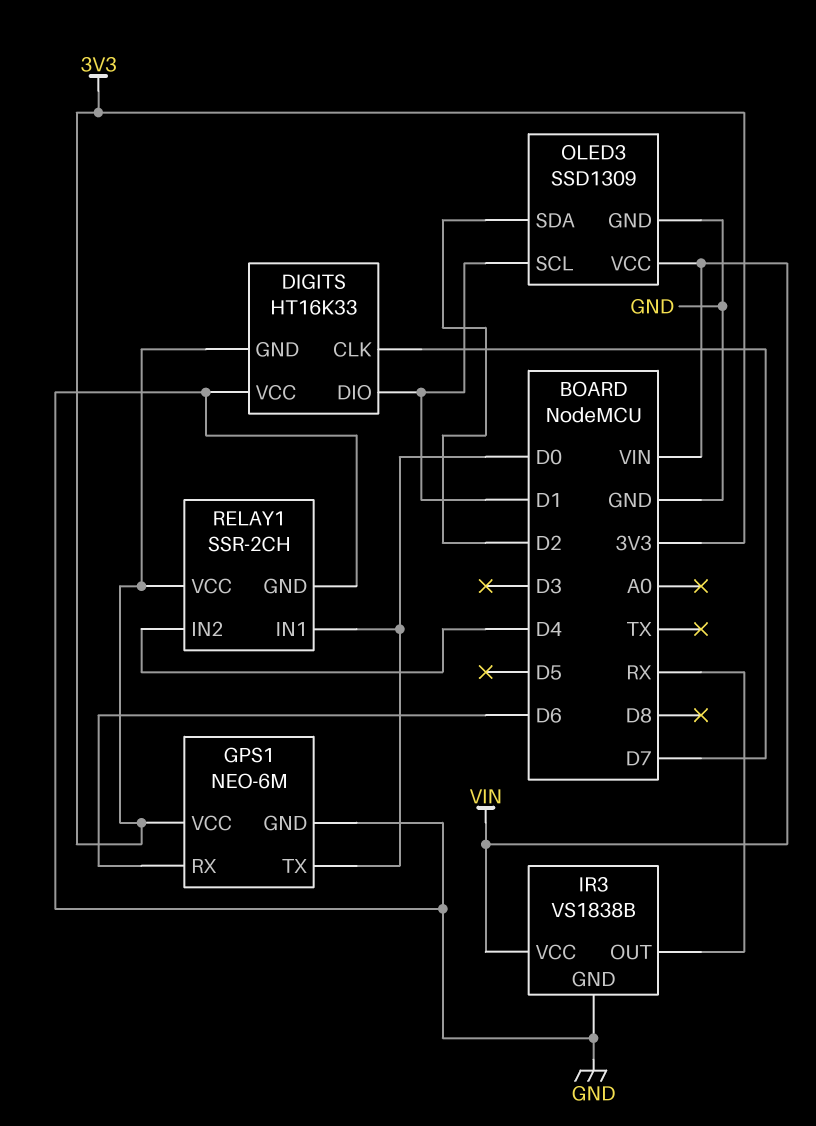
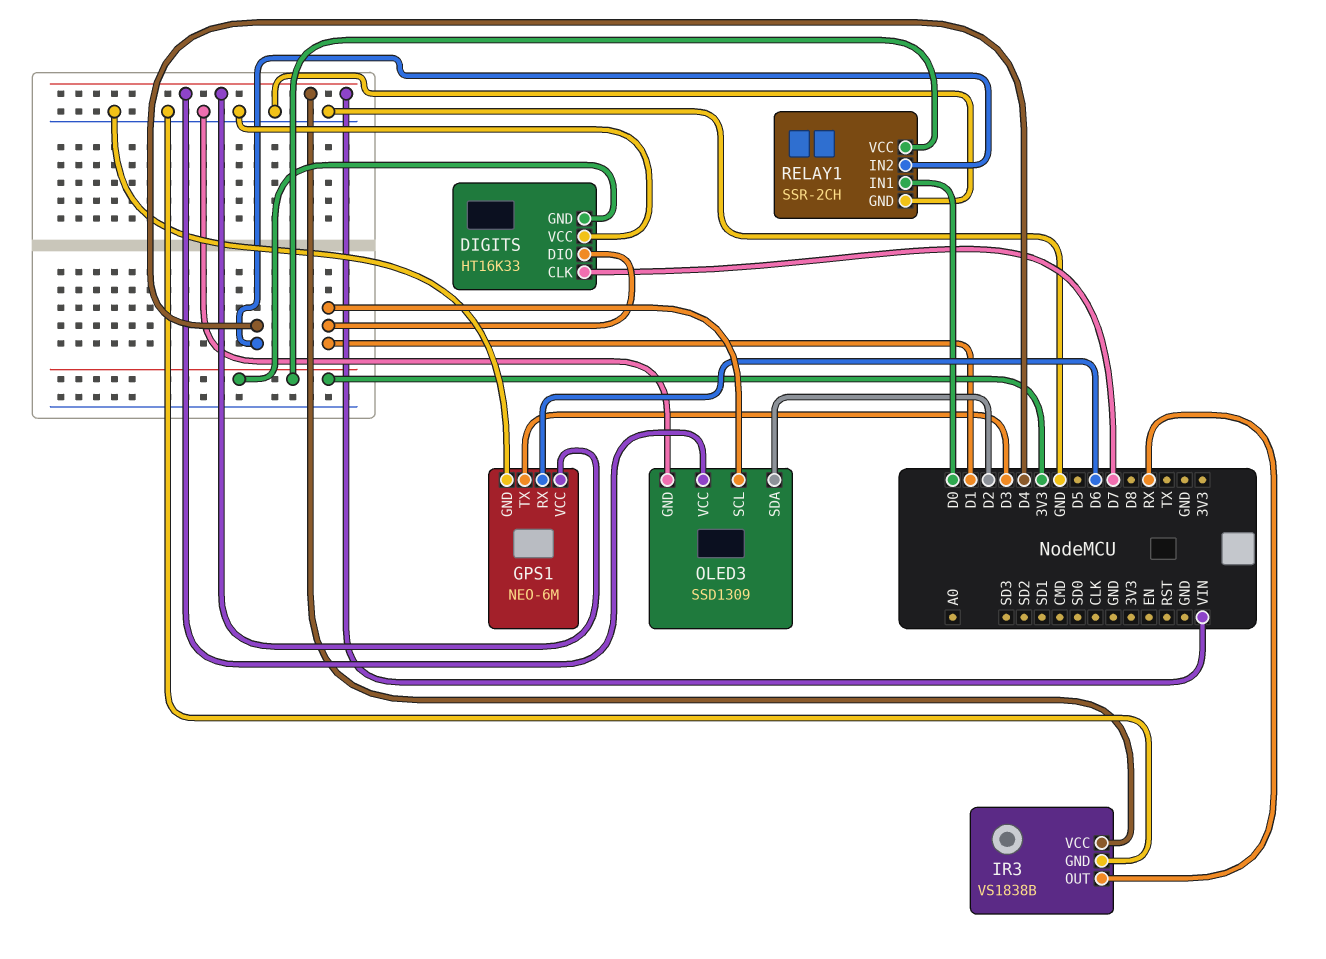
GPS1 pin TX: D0 -> D3
GPS1 pin VCC: 3V3 -> VIN

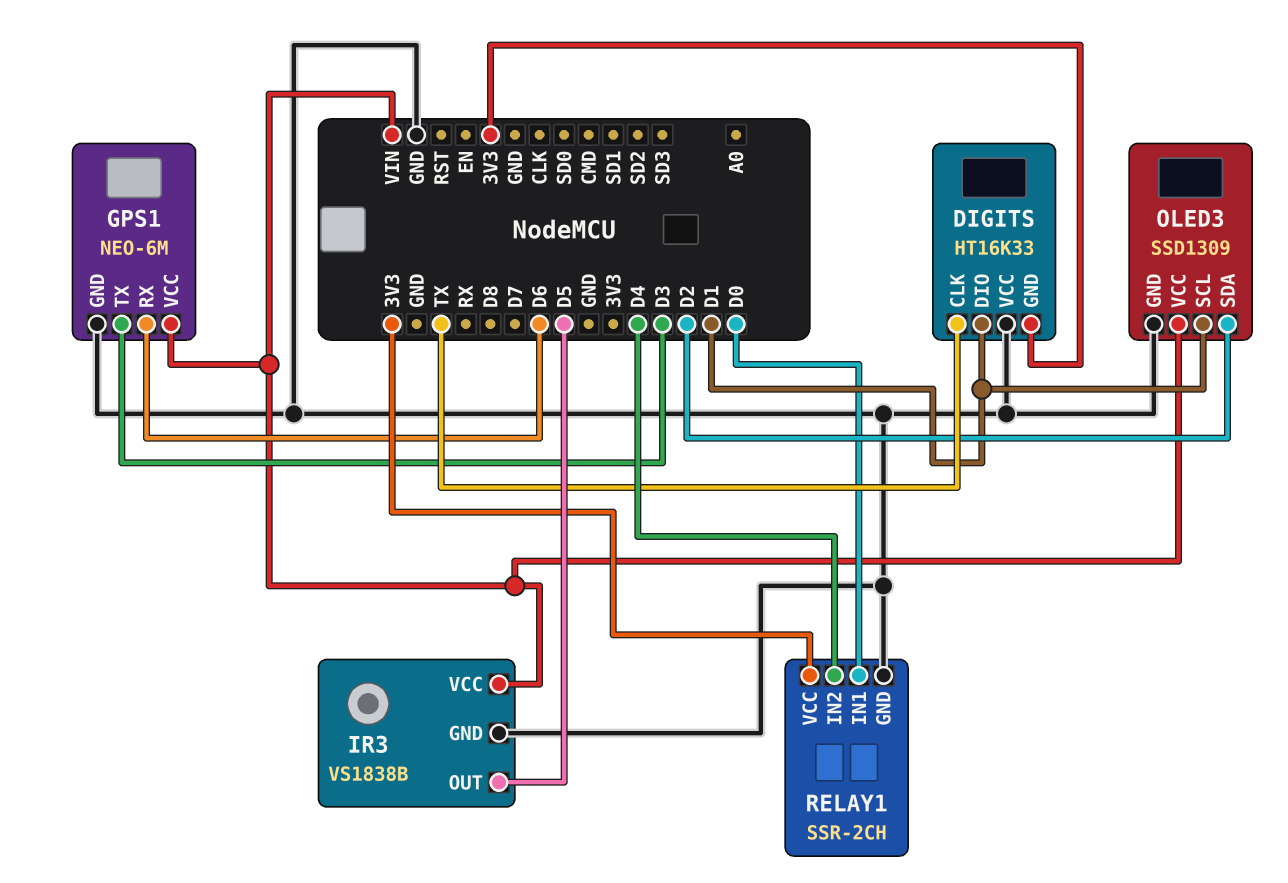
DIGITS pin CLK: D7 -> TX
IR3 pin OUT: RX -> D5

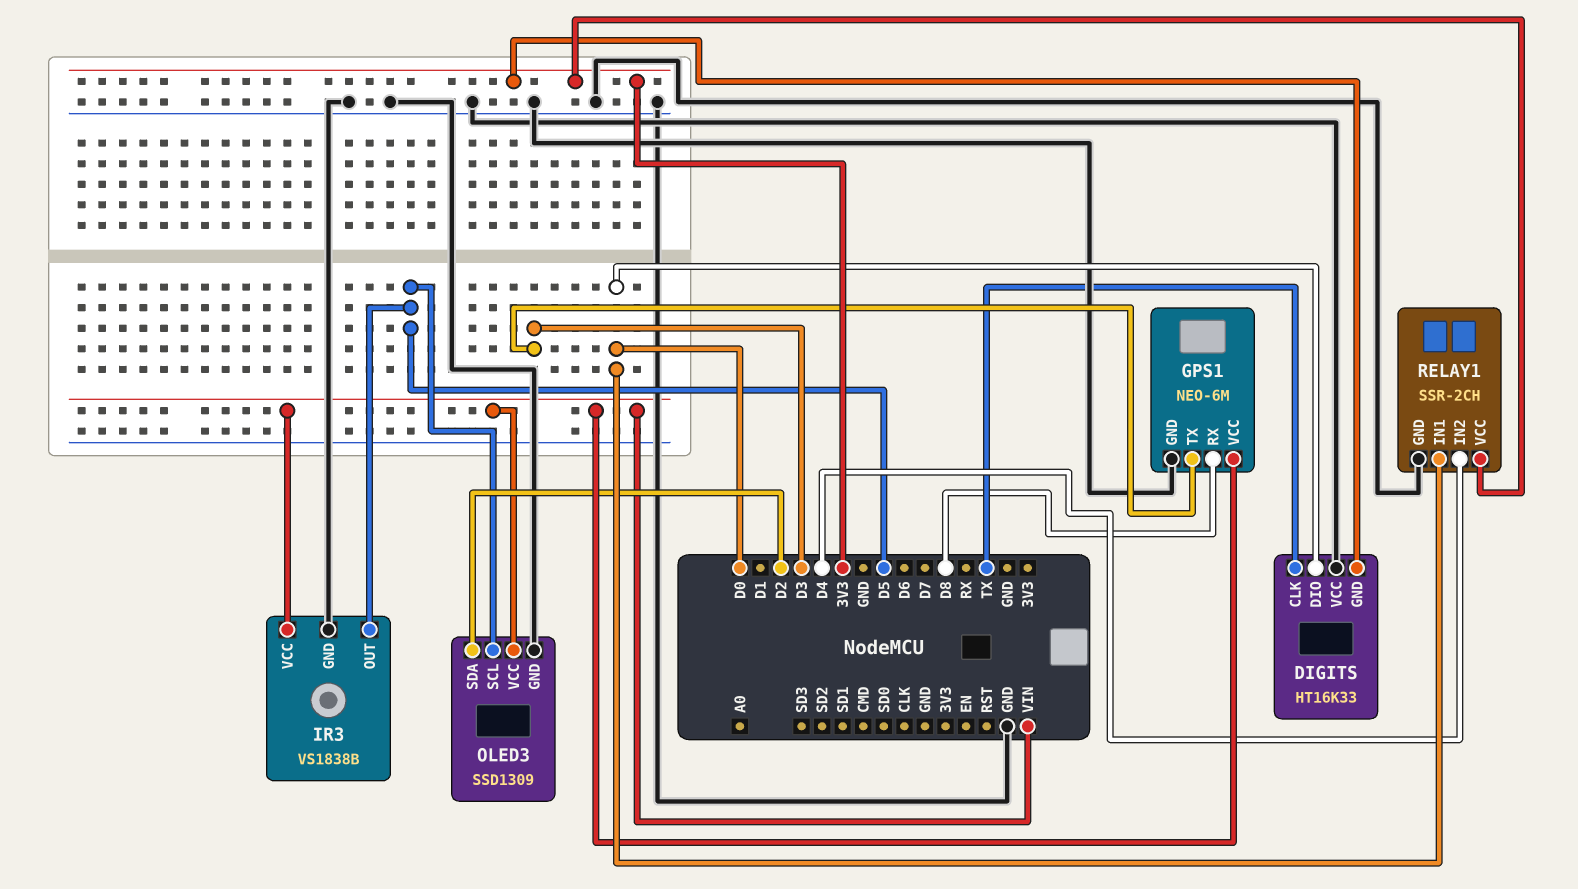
DIGITS pin DIO: D1 -> D0
GPS1 pin RX: D6 -> D8
OLED3 pin SCL: D1 -> D5

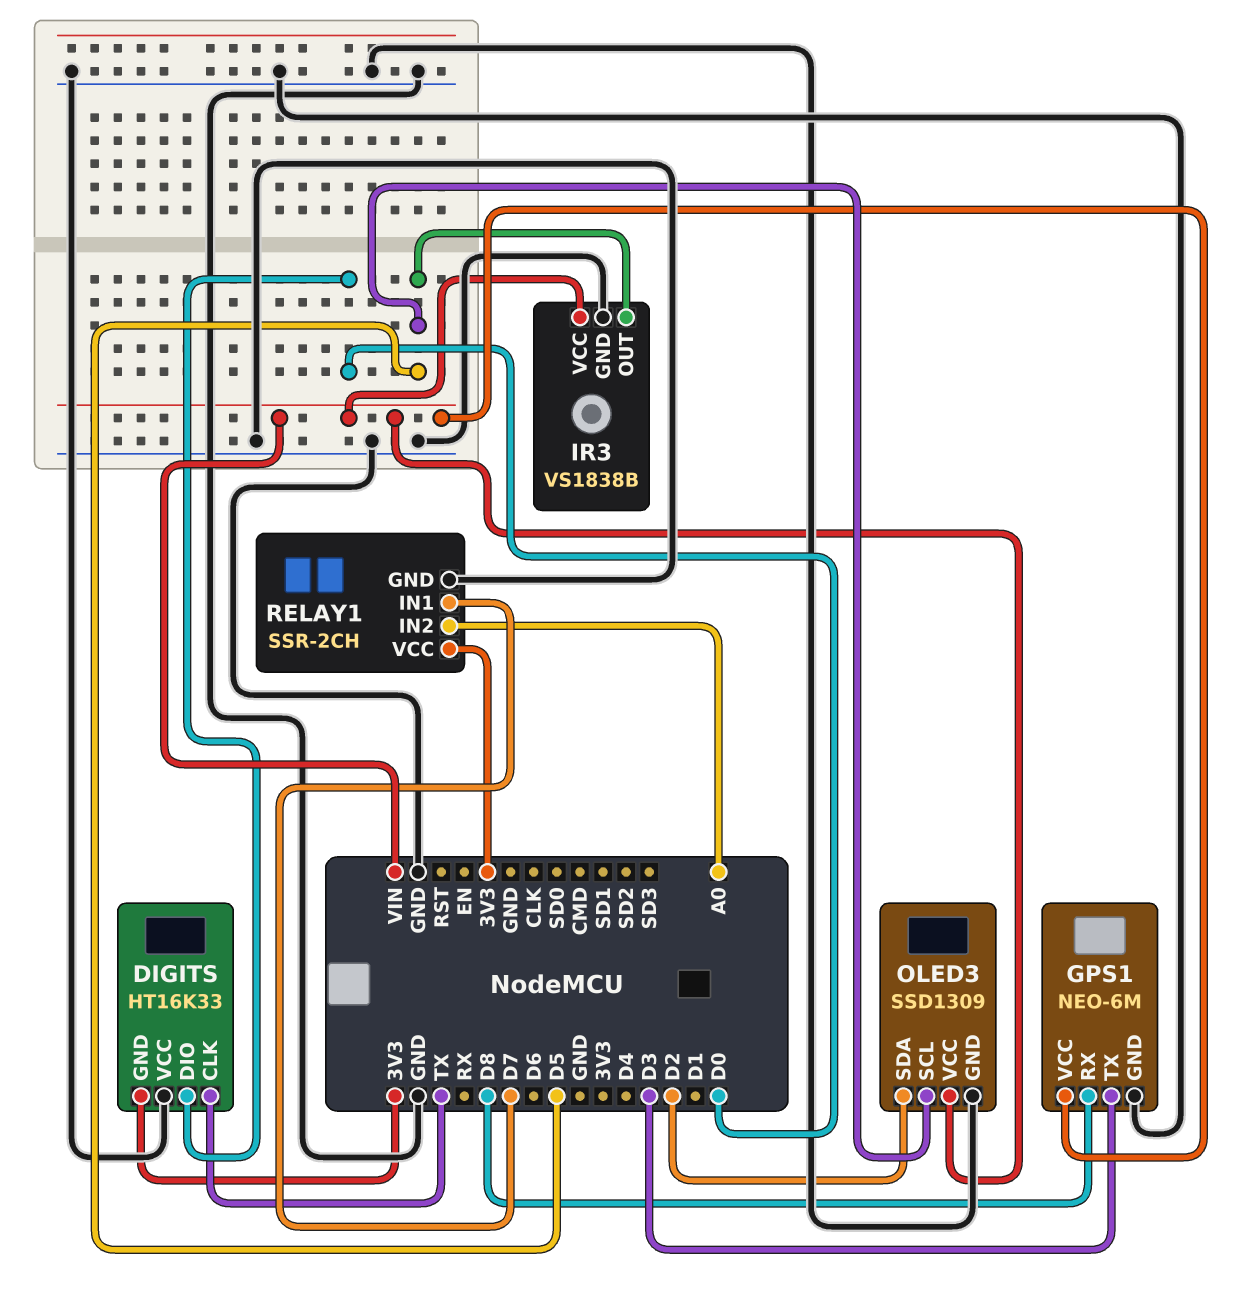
RELAY1 pin IN1: D0 -> D7
RELAY1 pin IN2: D4 -> A0

